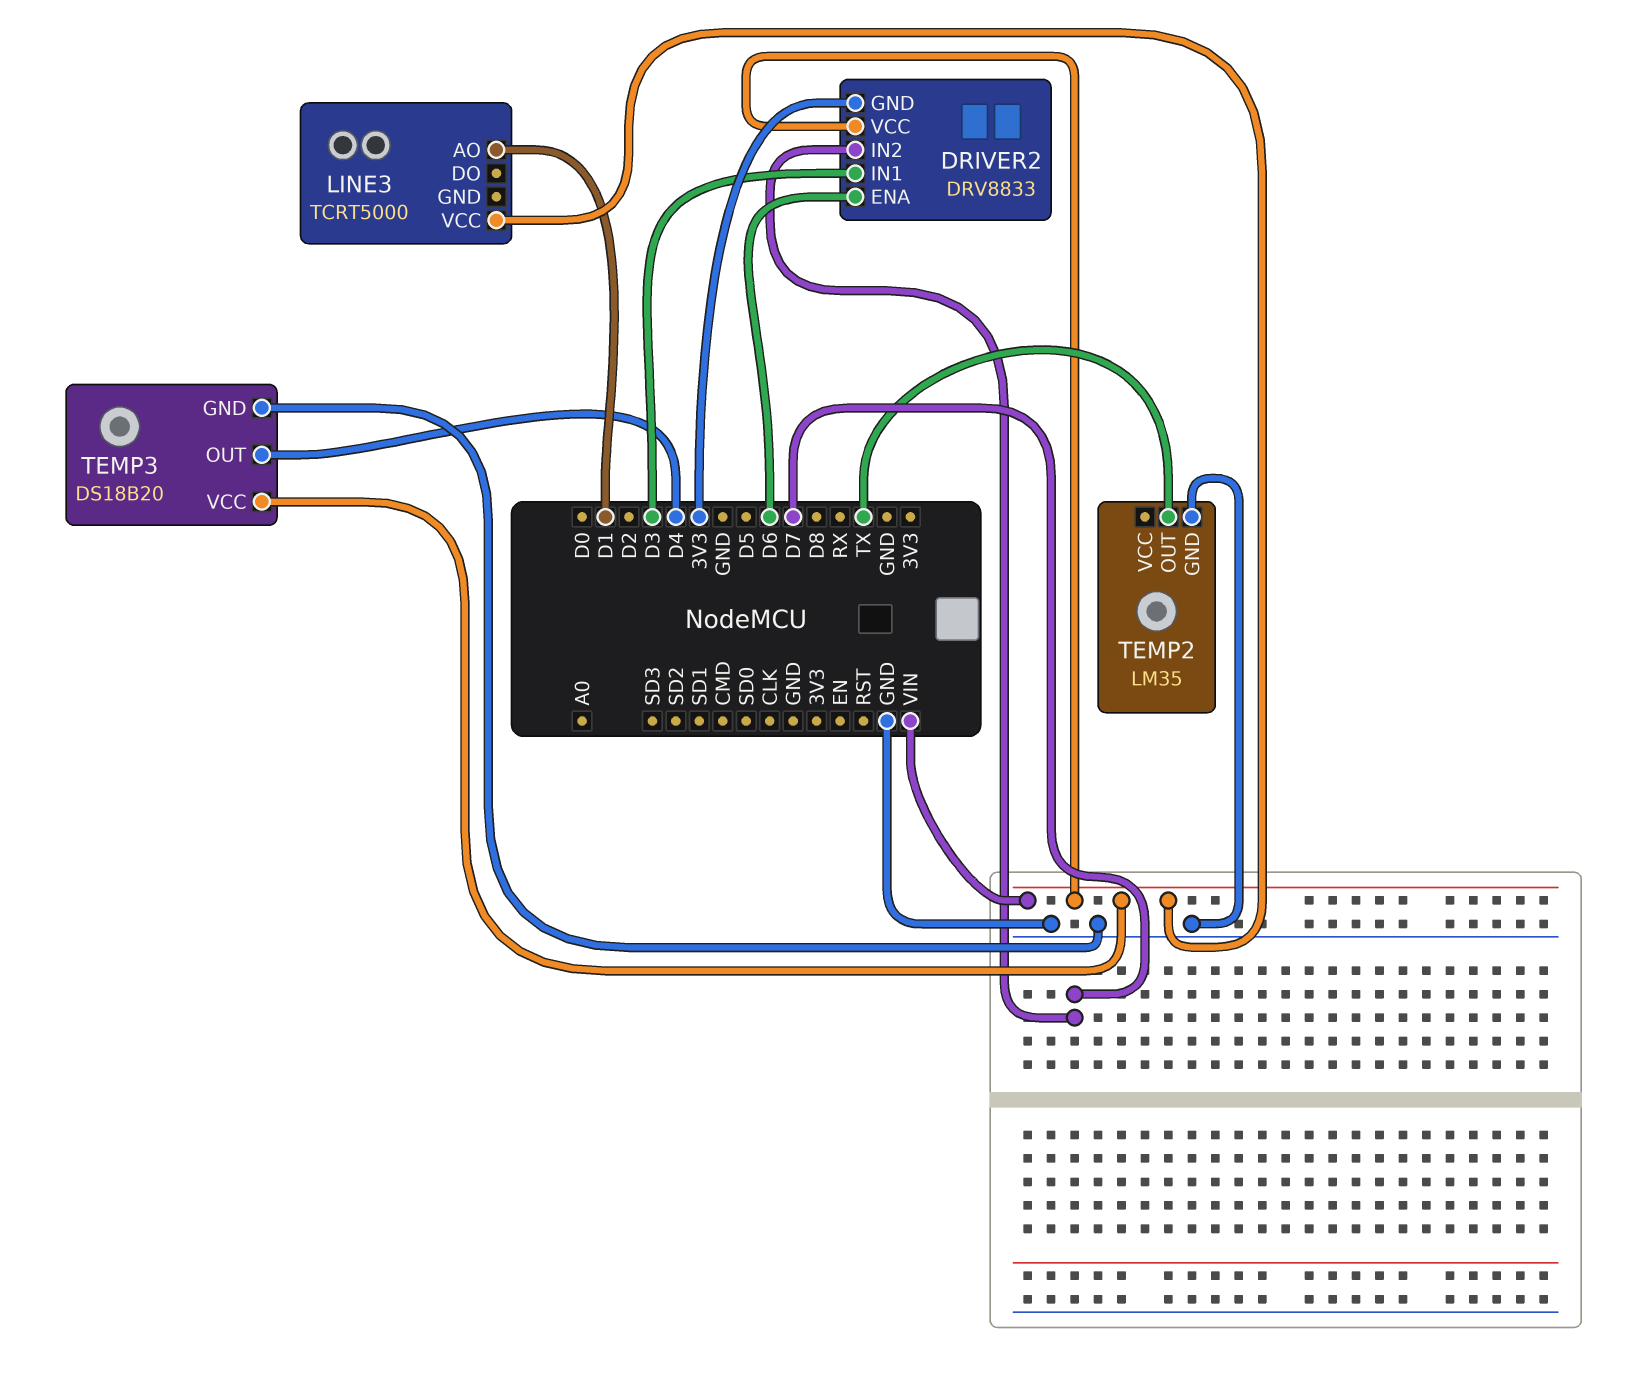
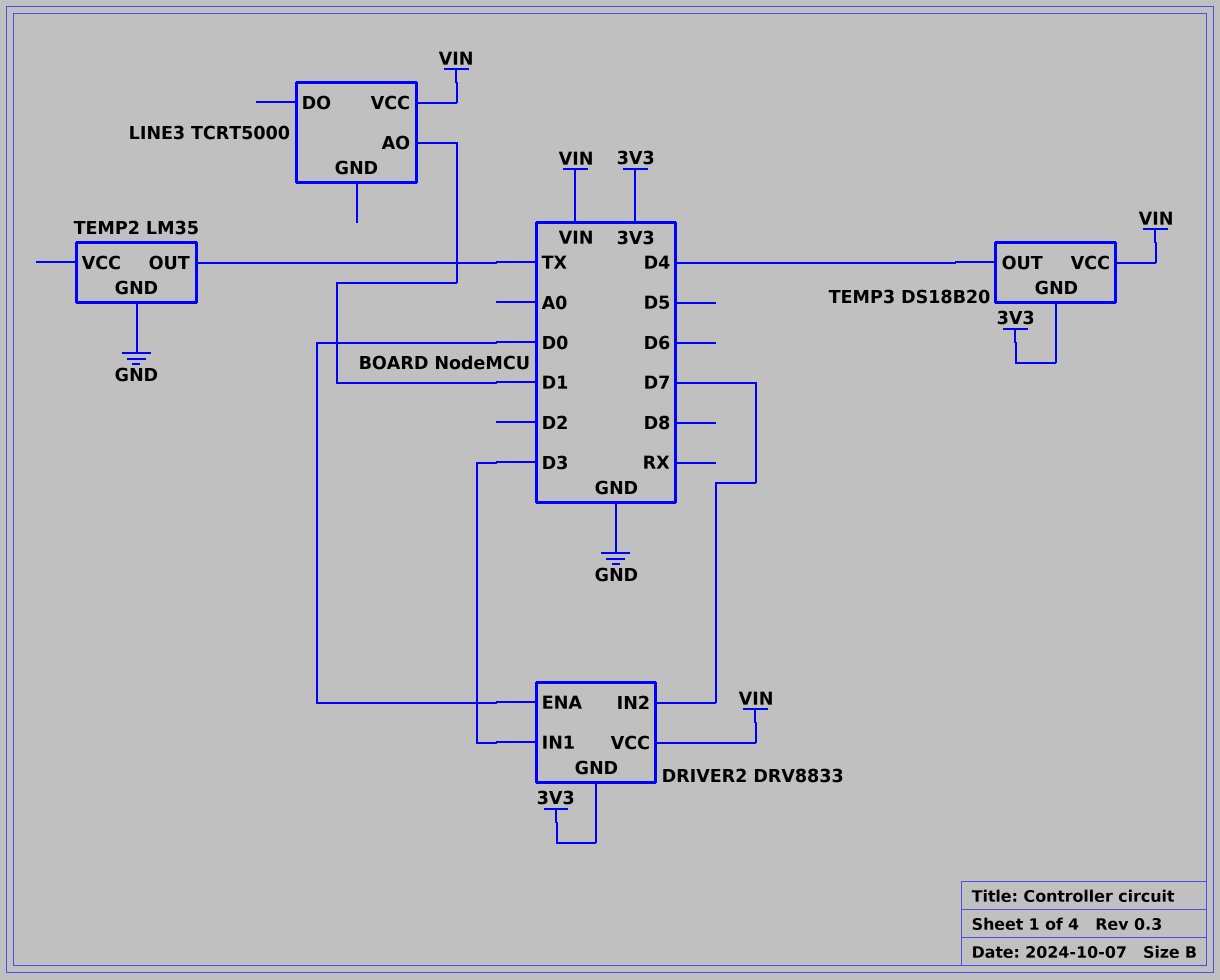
DRIVER2 pin ENA: D6 -> D0
TEMP3 pin GND: GND -> 3V3

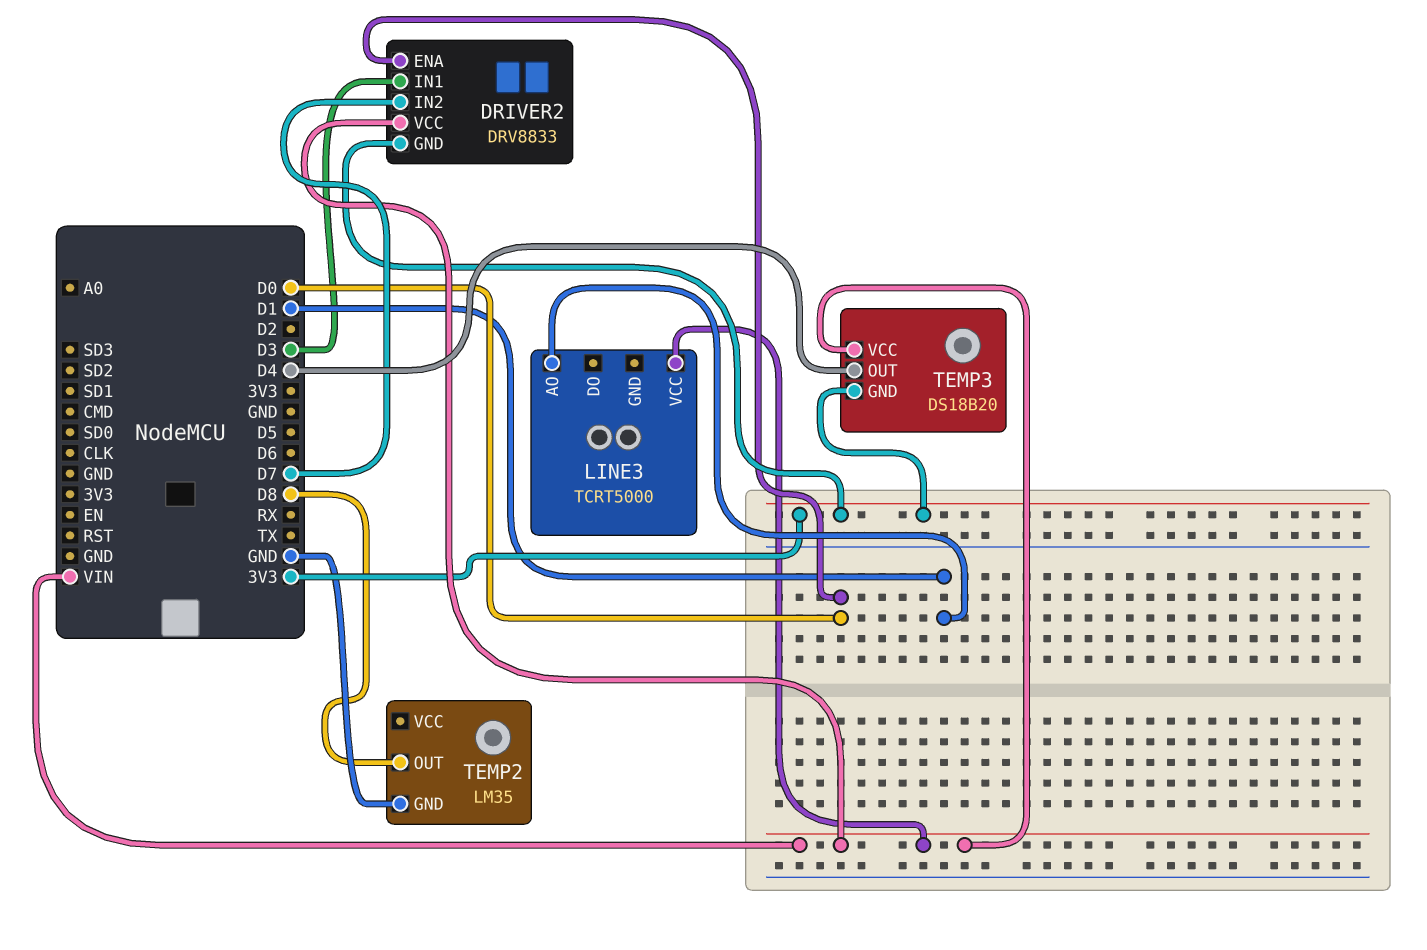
TEMP2 pin OUT: TX -> D8

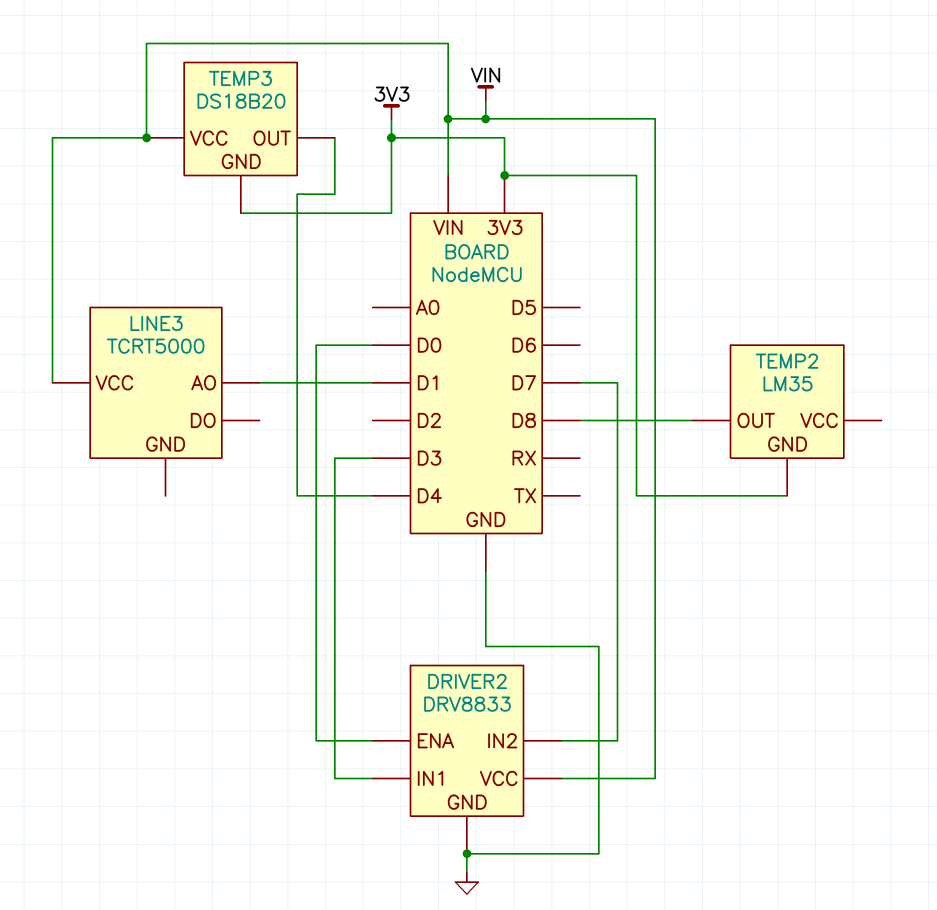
DRIVER2 pin GND: 3V3 -> GND
TEMP2 pin GND: GND -> 3V3

